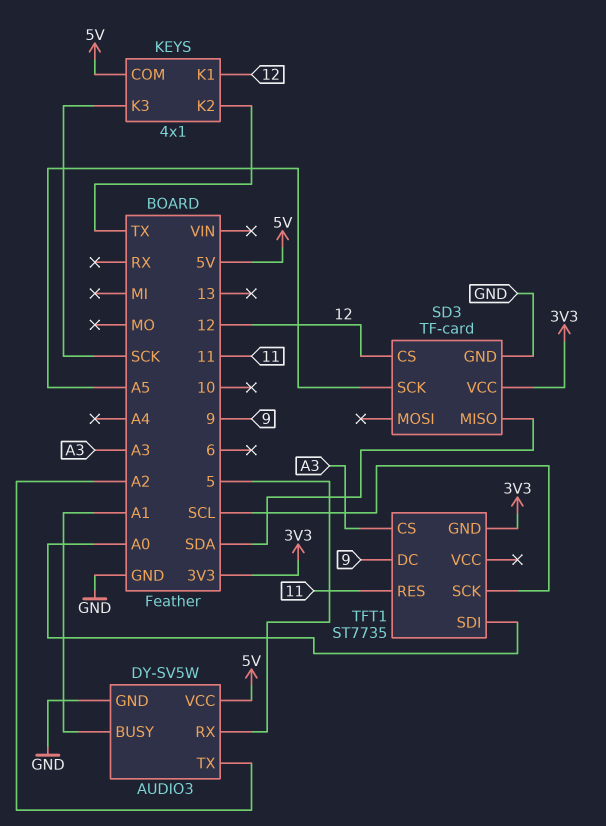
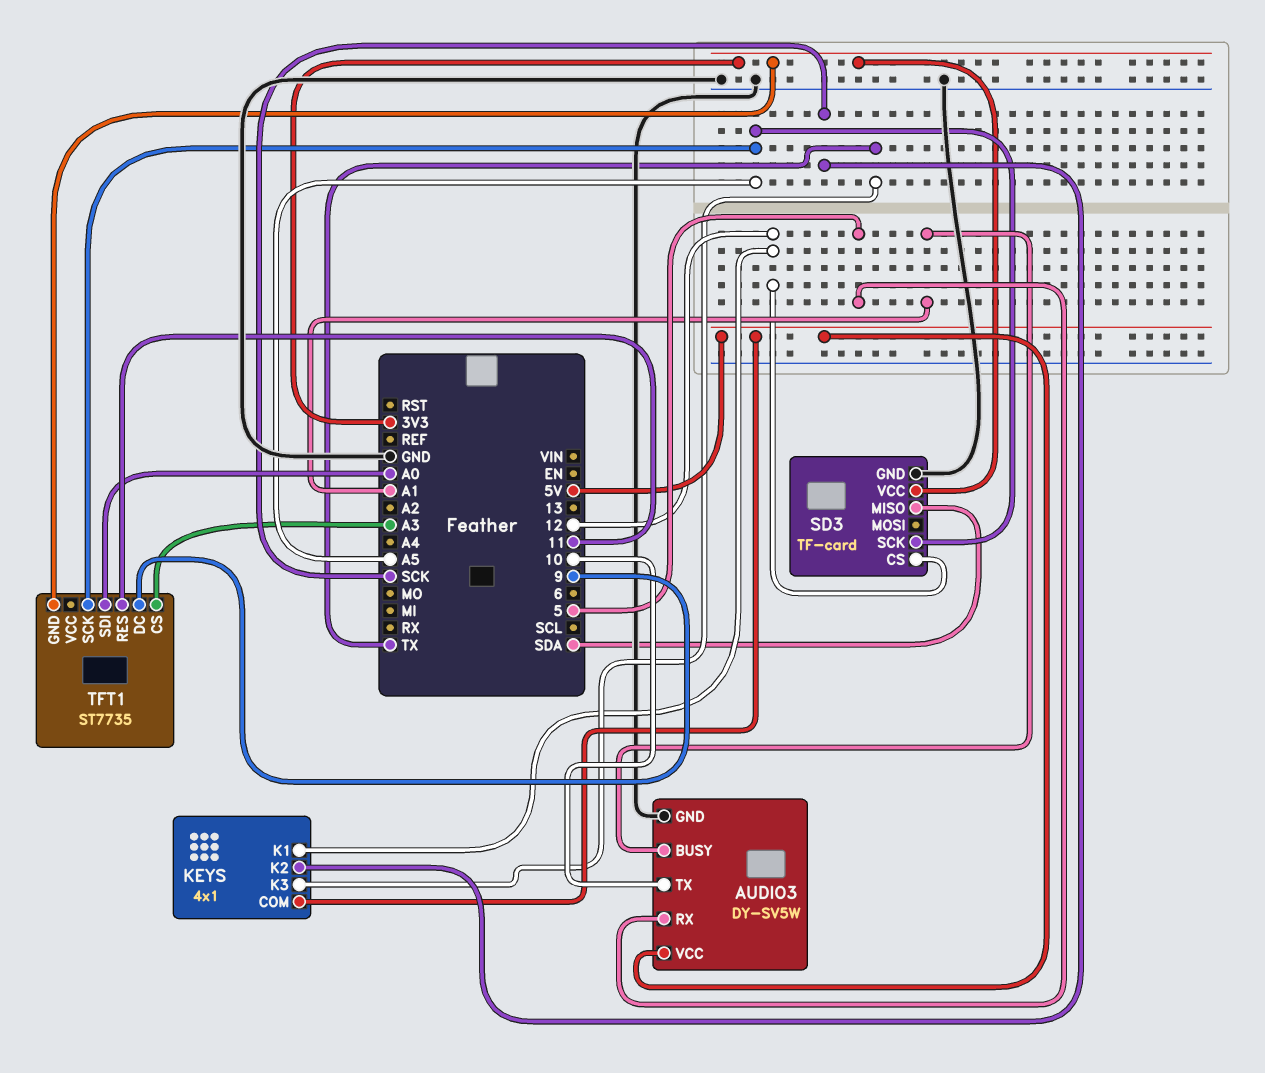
AUDIO3 pin TX: A2 -> 10
KEYS pin K2: TX -> SCK
KEYS pin K3: SCK -> TX
TFT1 pin SCK: SCL -> A5

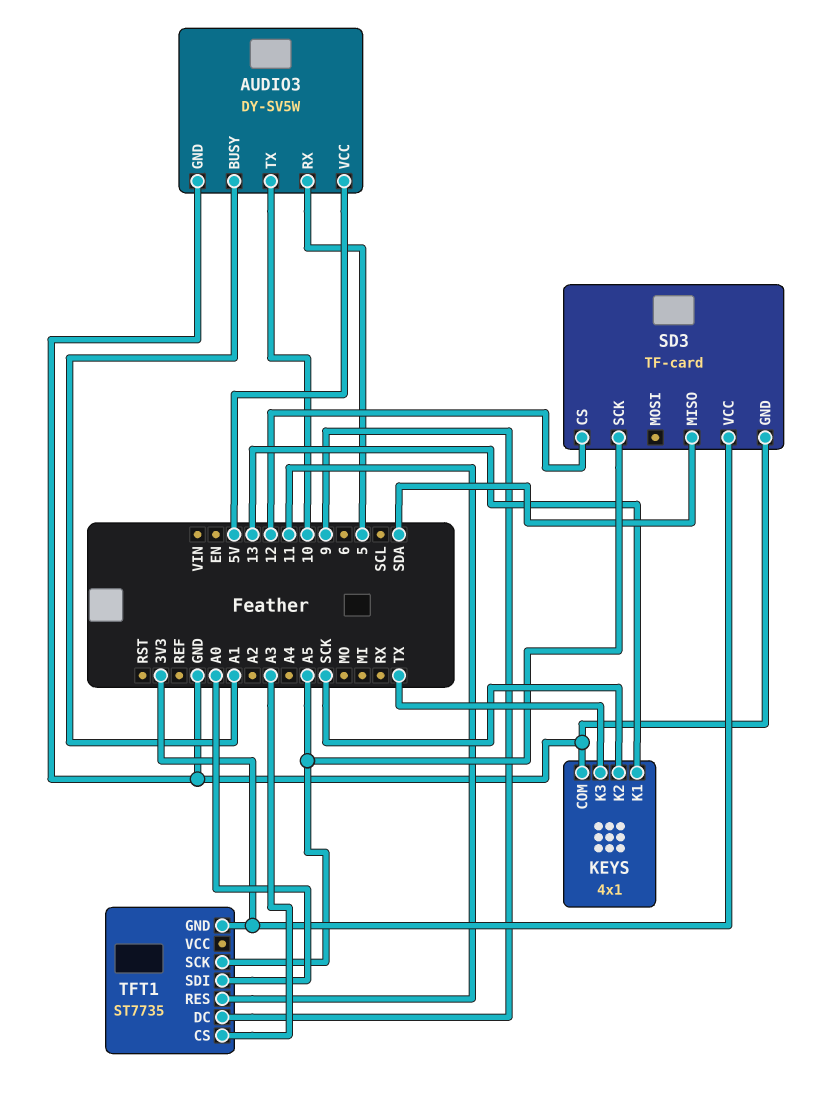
KEYS pin COM: 5V -> GND
KEYS pin K1: 12 -> 13

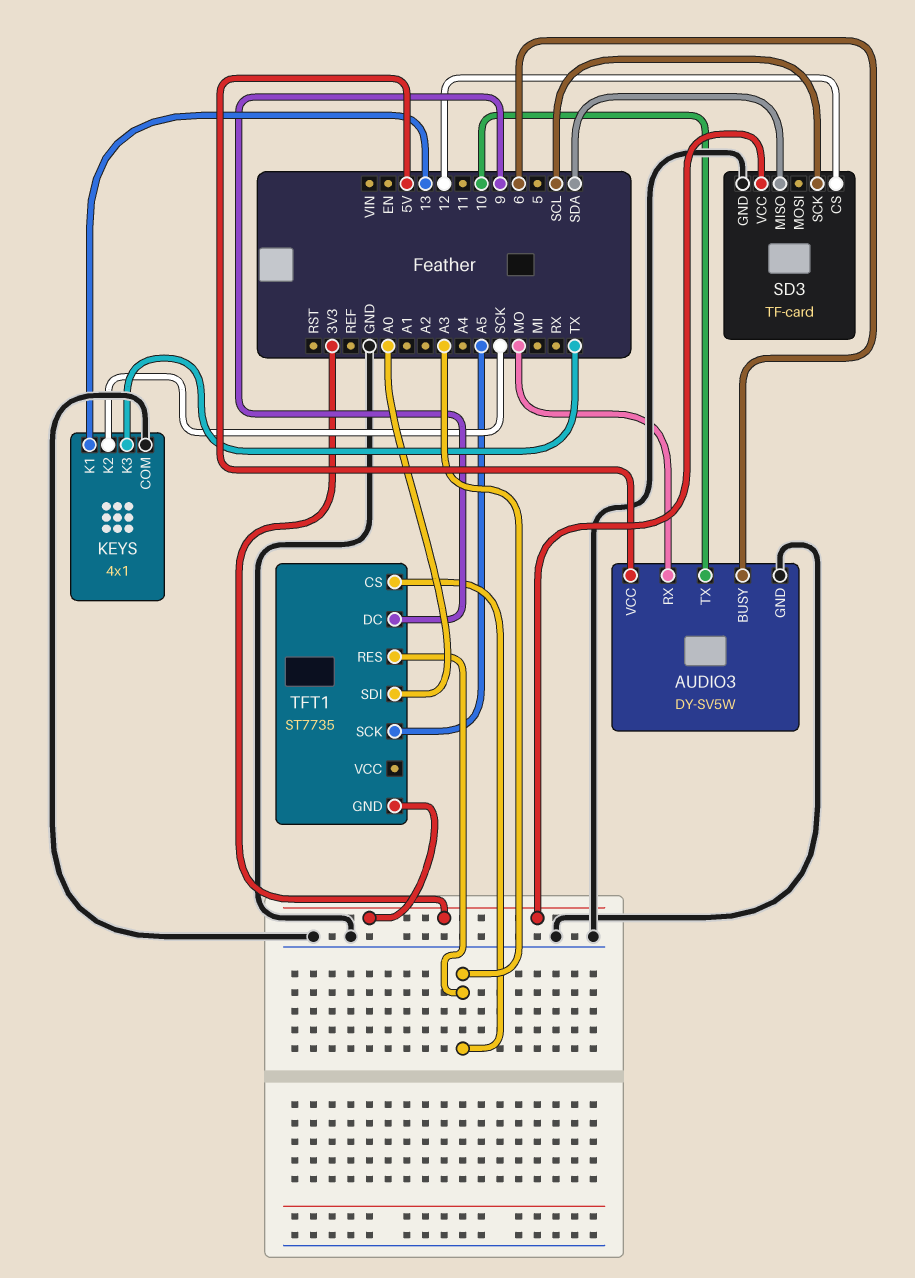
AUDIO3 pin BUSY: A1 -> 6
AUDIO3 pin RX: 5 -> MO
SD3 pin SCK: A5 -> SCL
TFT1 pin RES: 11 -> A3

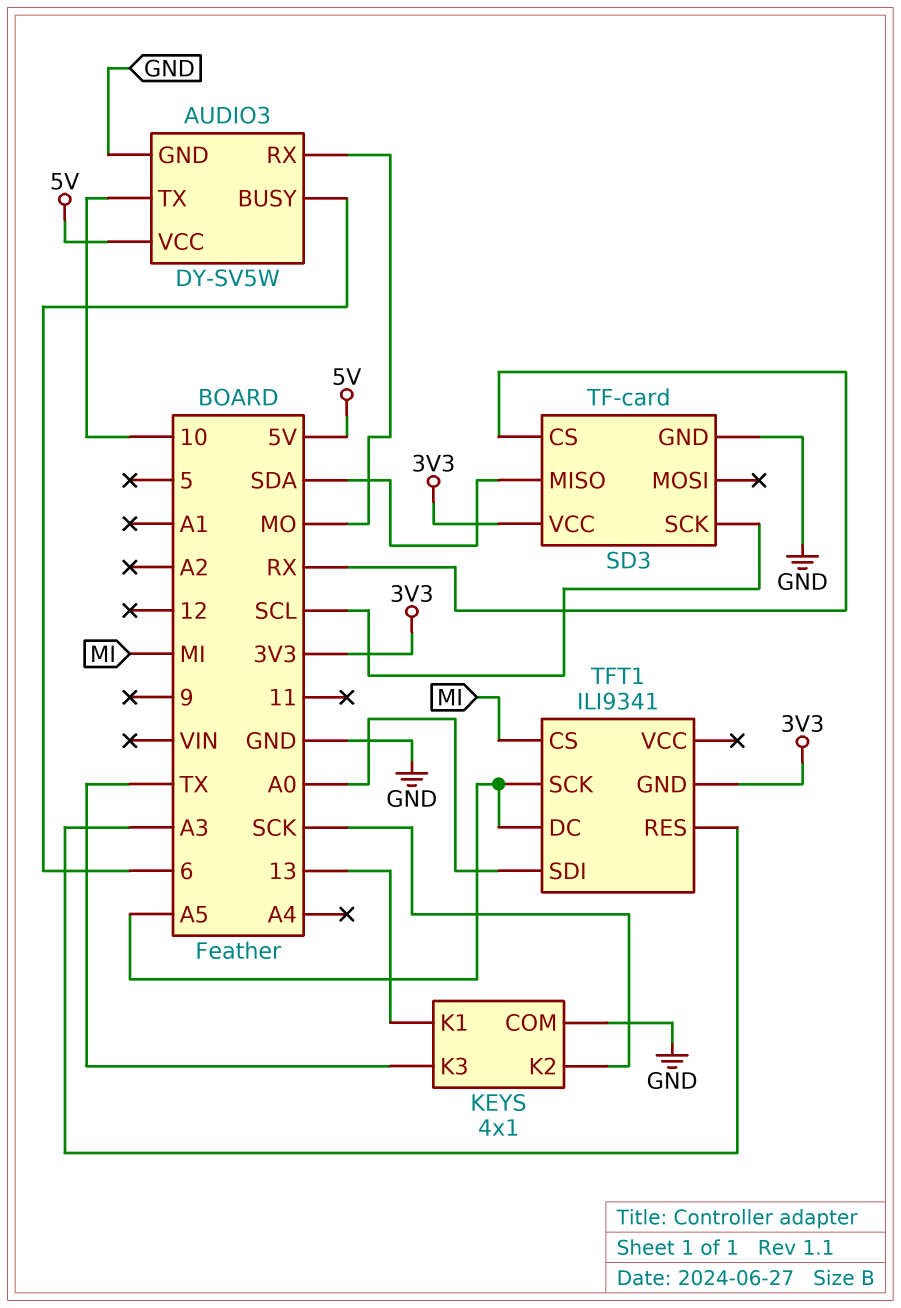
SD3 pin CS: 12 -> RX
TFT1: ST7735 -> ILI9341
TFT1 pin CS: A3 -> MI
TFT1 pin DC: 9 -> A5

